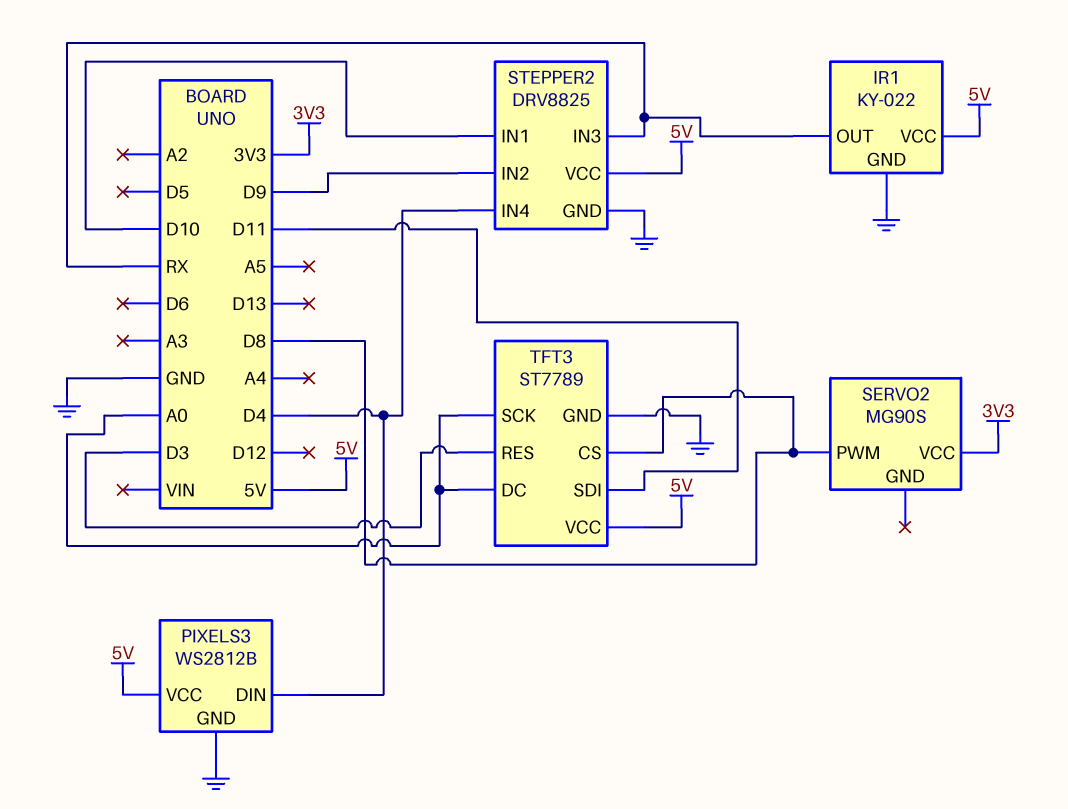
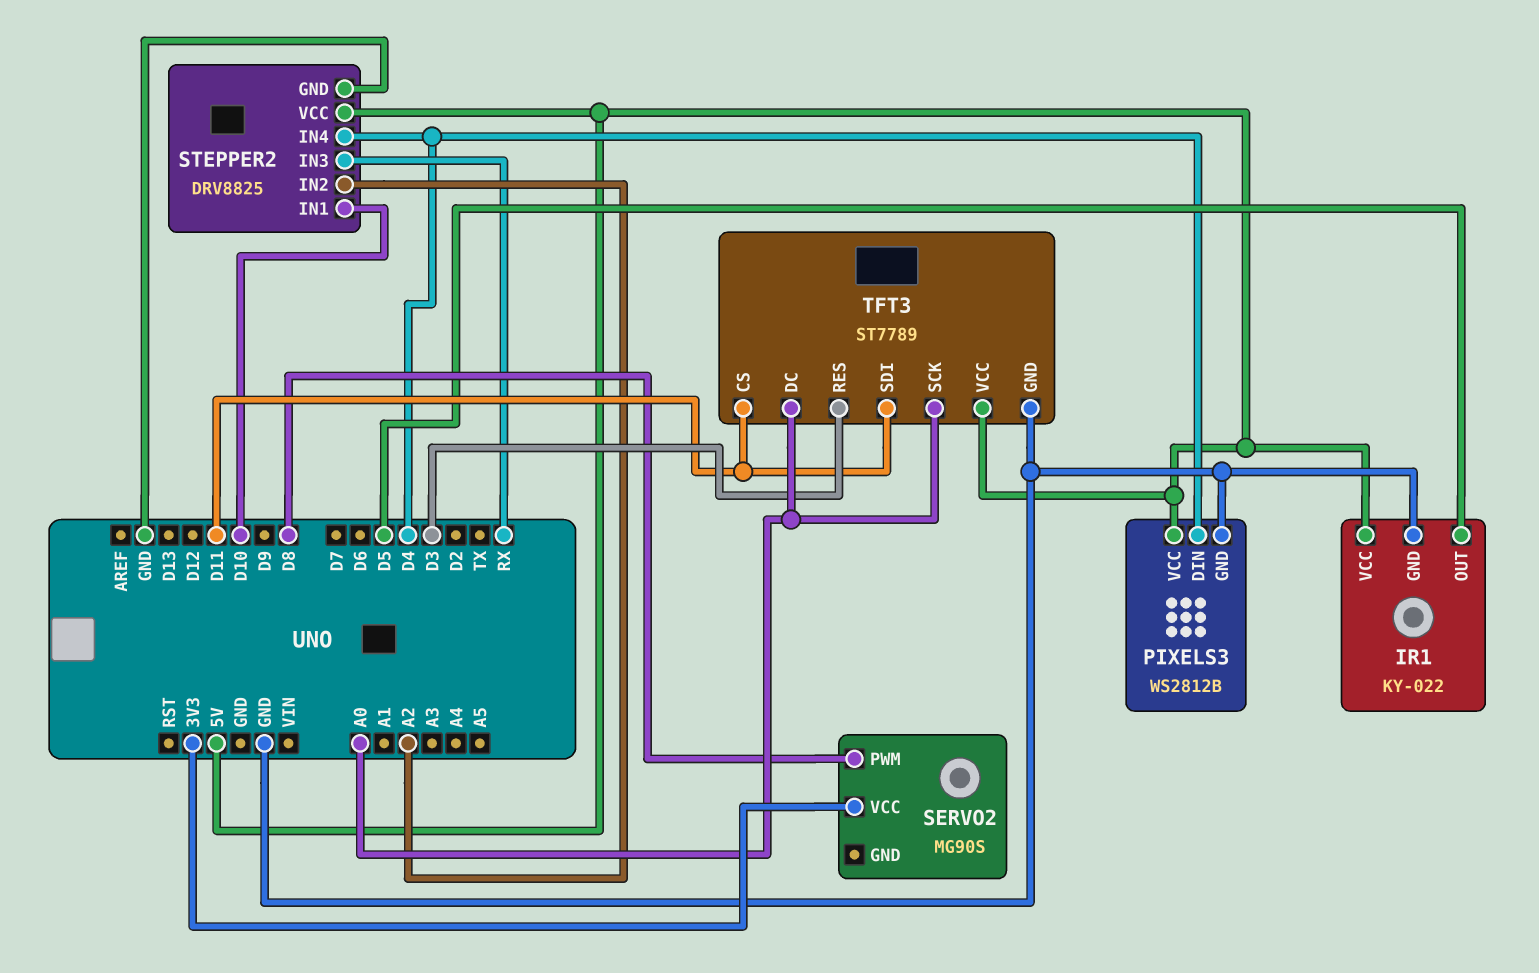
IR1 pin OUT: RX -> D5
STEPPER2 pin IN2: D9 -> A2
TFT3 pin CS: D8 -> D11

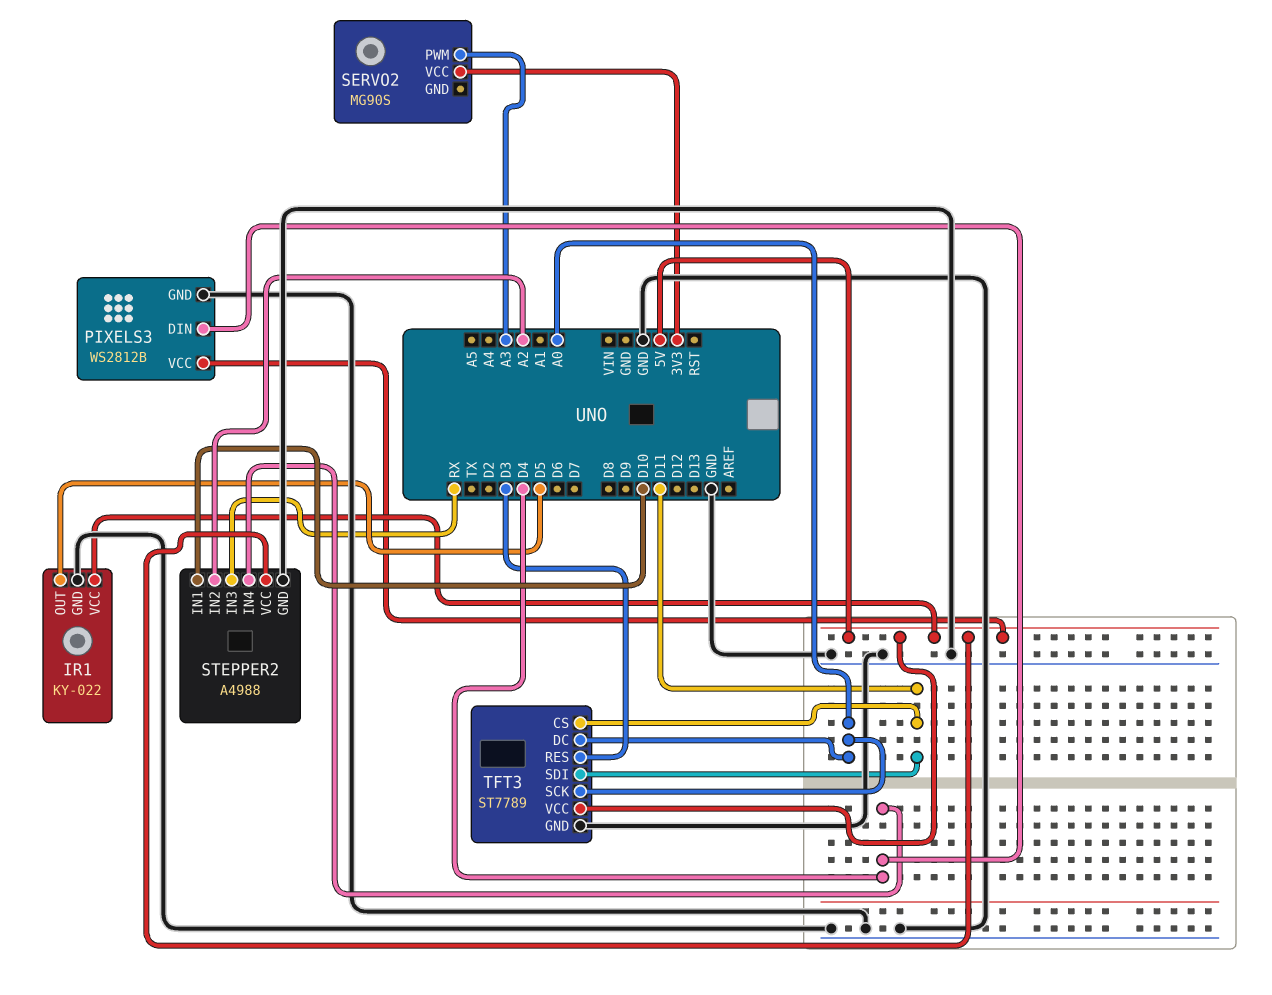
SERVO2 pin PWM: D8 -> A3
STEPPER2: DRV8825 -> A4988

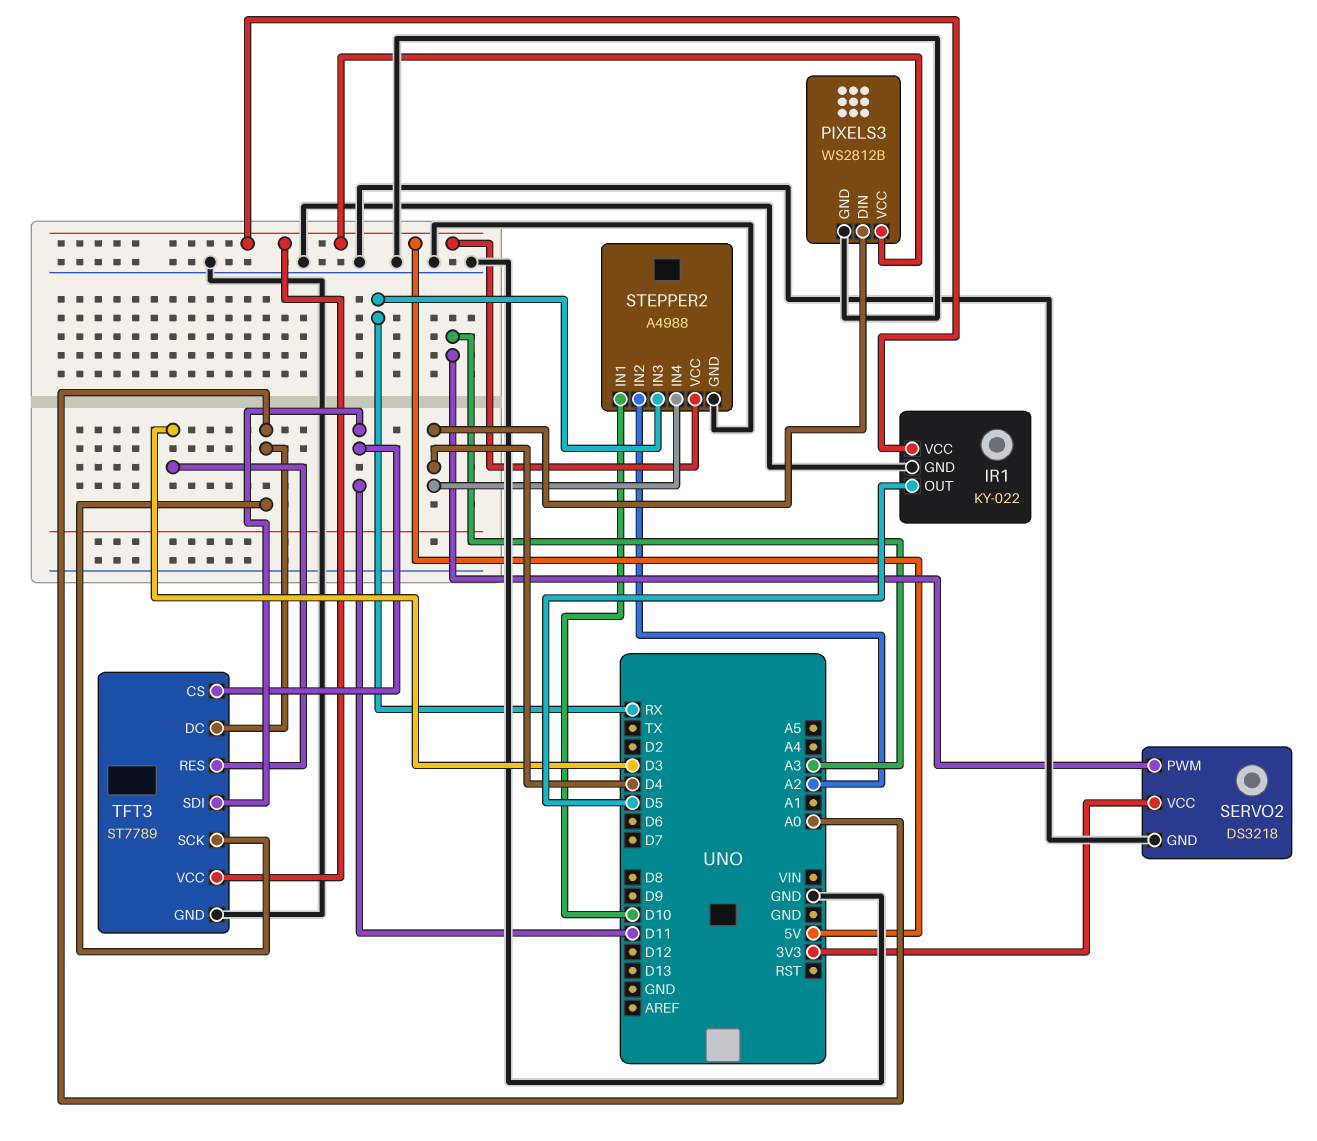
SERVO2: MG90S -> DS3218
SERVO2 pin GND: none -> GND

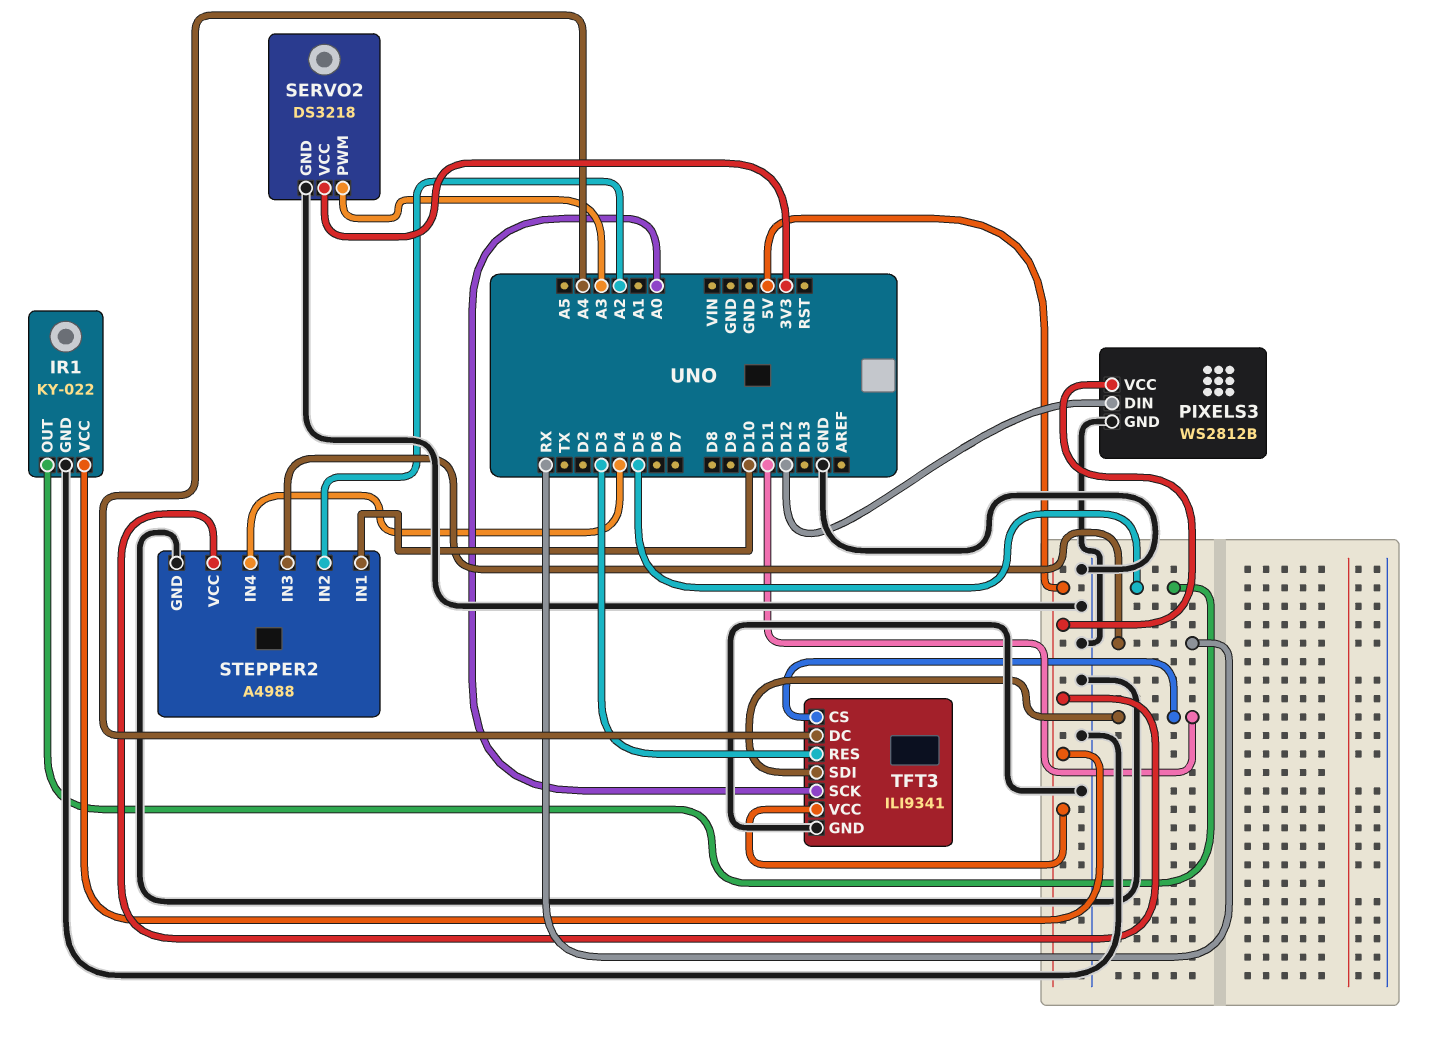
PIXELS3 pin DIN: D4 -> D12
TFT3: ST7789 -> ILI9341
TFT3 pin DC: A0 -> A4

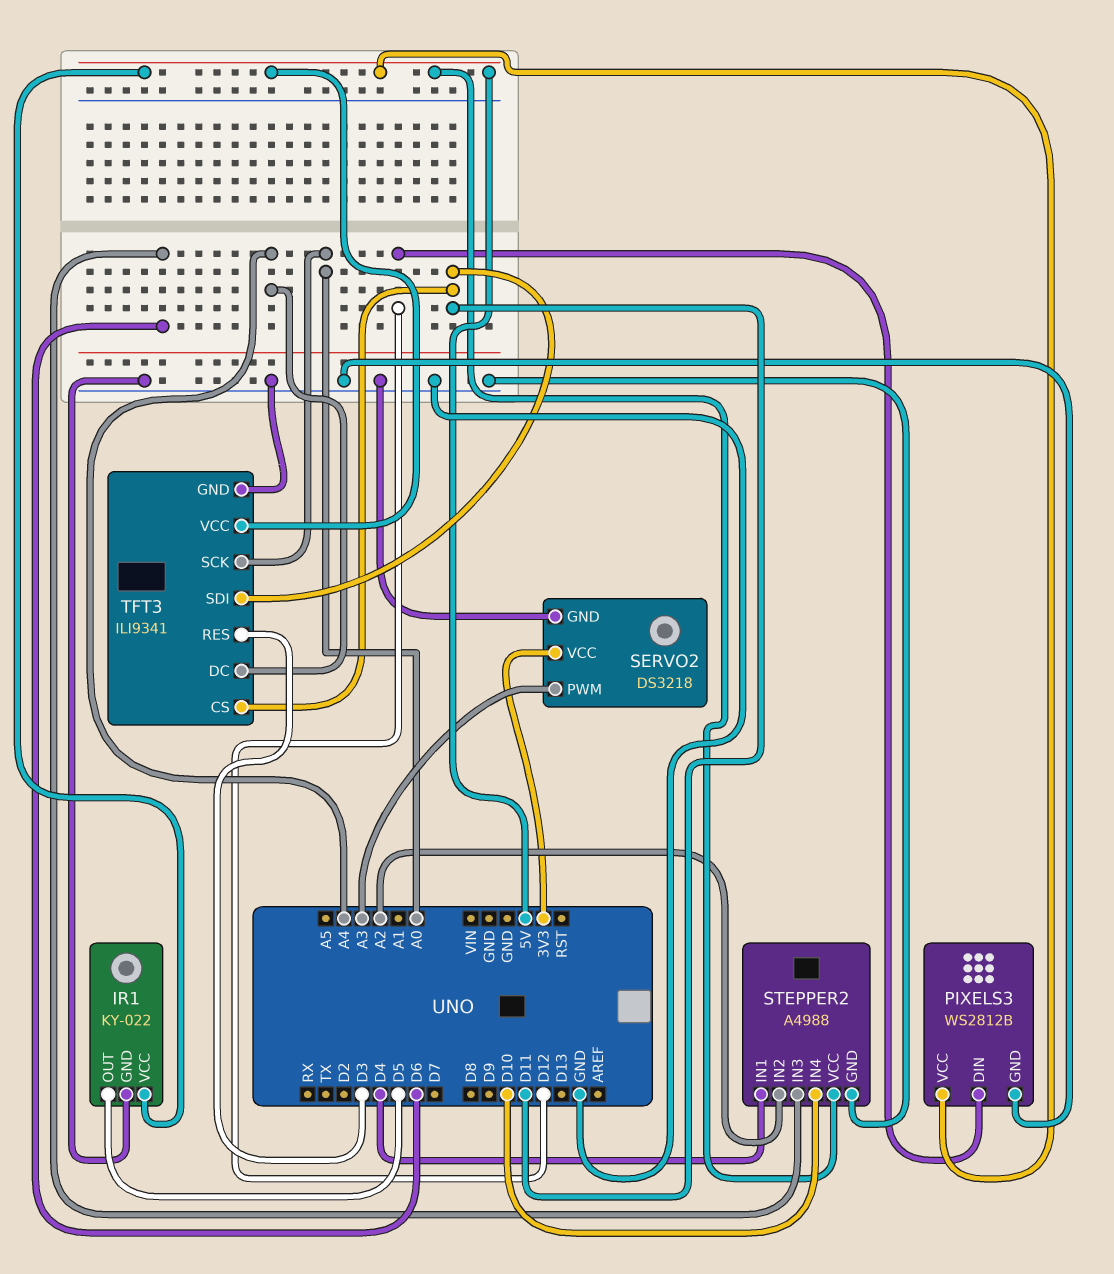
STEPPER2 pin IN1: D10 -> D4
STEPPER2 pin IN3: RX -> D6
STEPPER2 pin IN4: D4 -> D10

